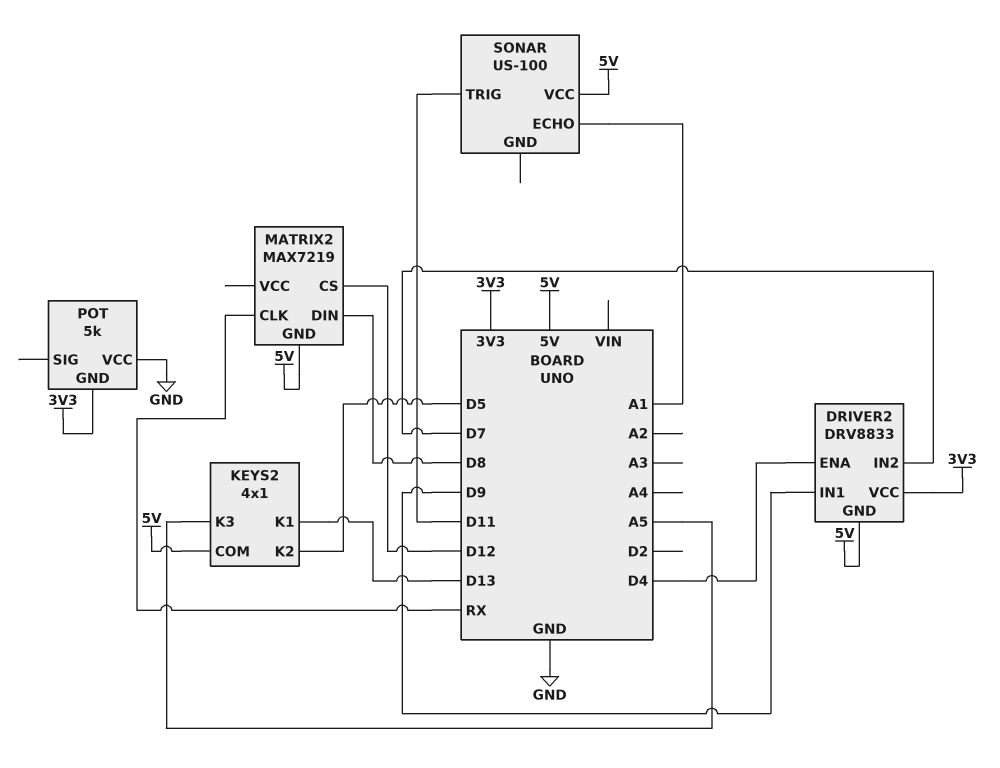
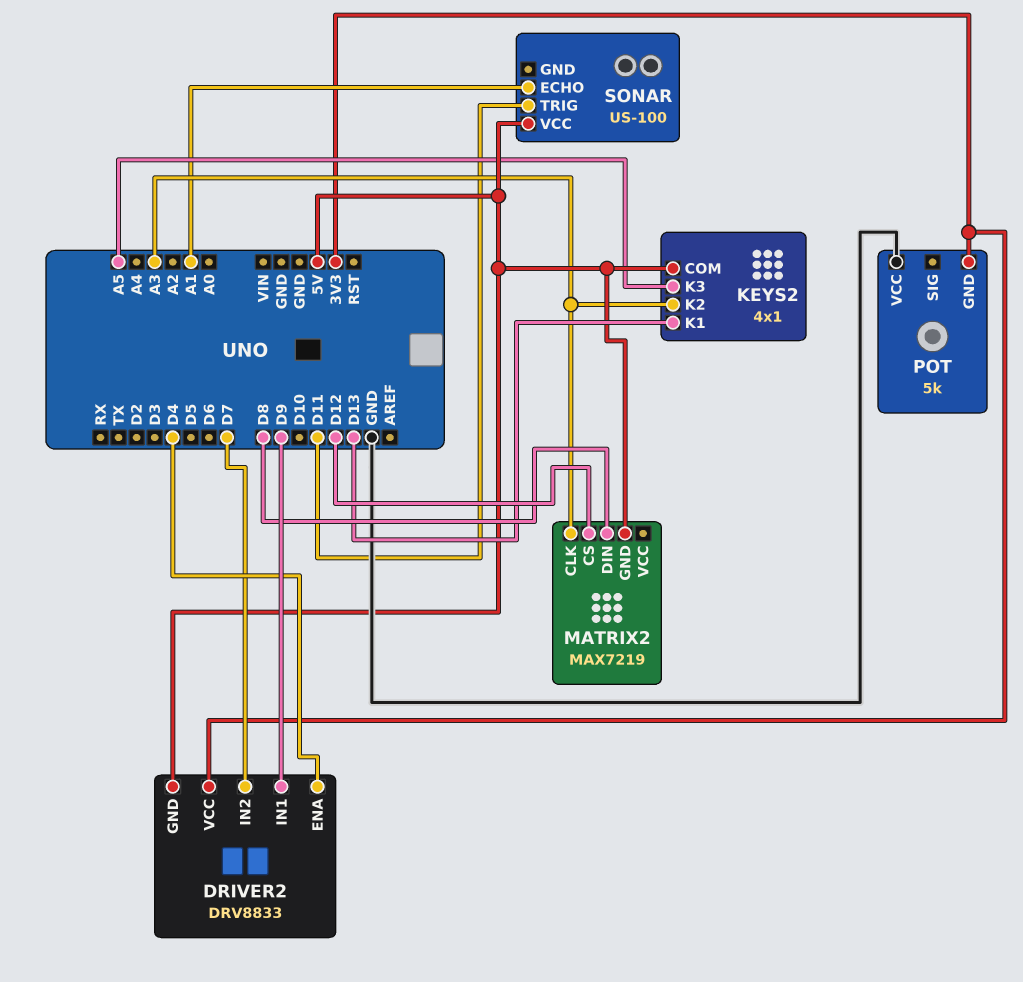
KEYS2 pin K2: D5 -> A3
MATRIX2 pin CLK: RX -> A3

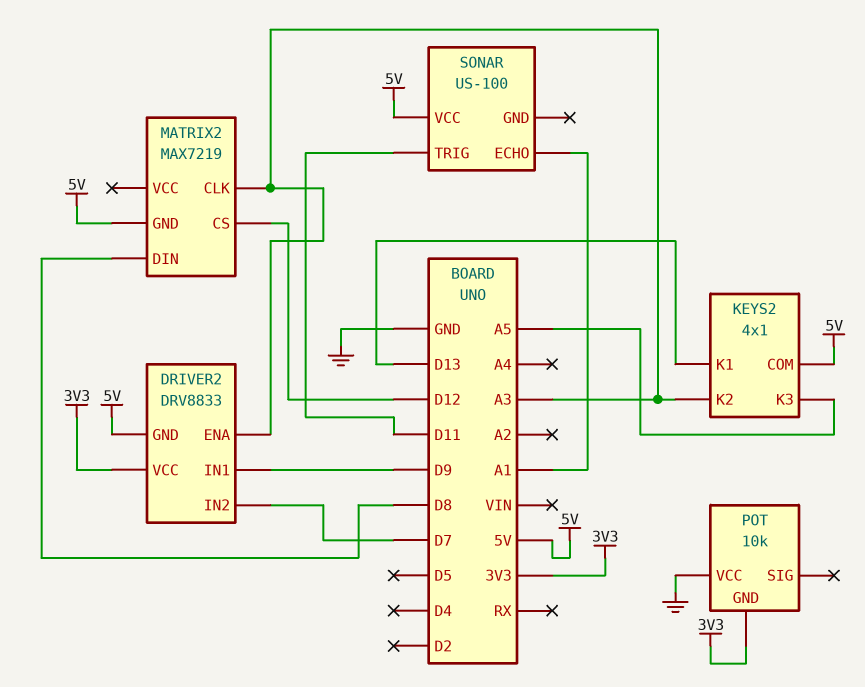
DRIVER2 pin ENA: D4 -> A3
POT: 5k -> 10k

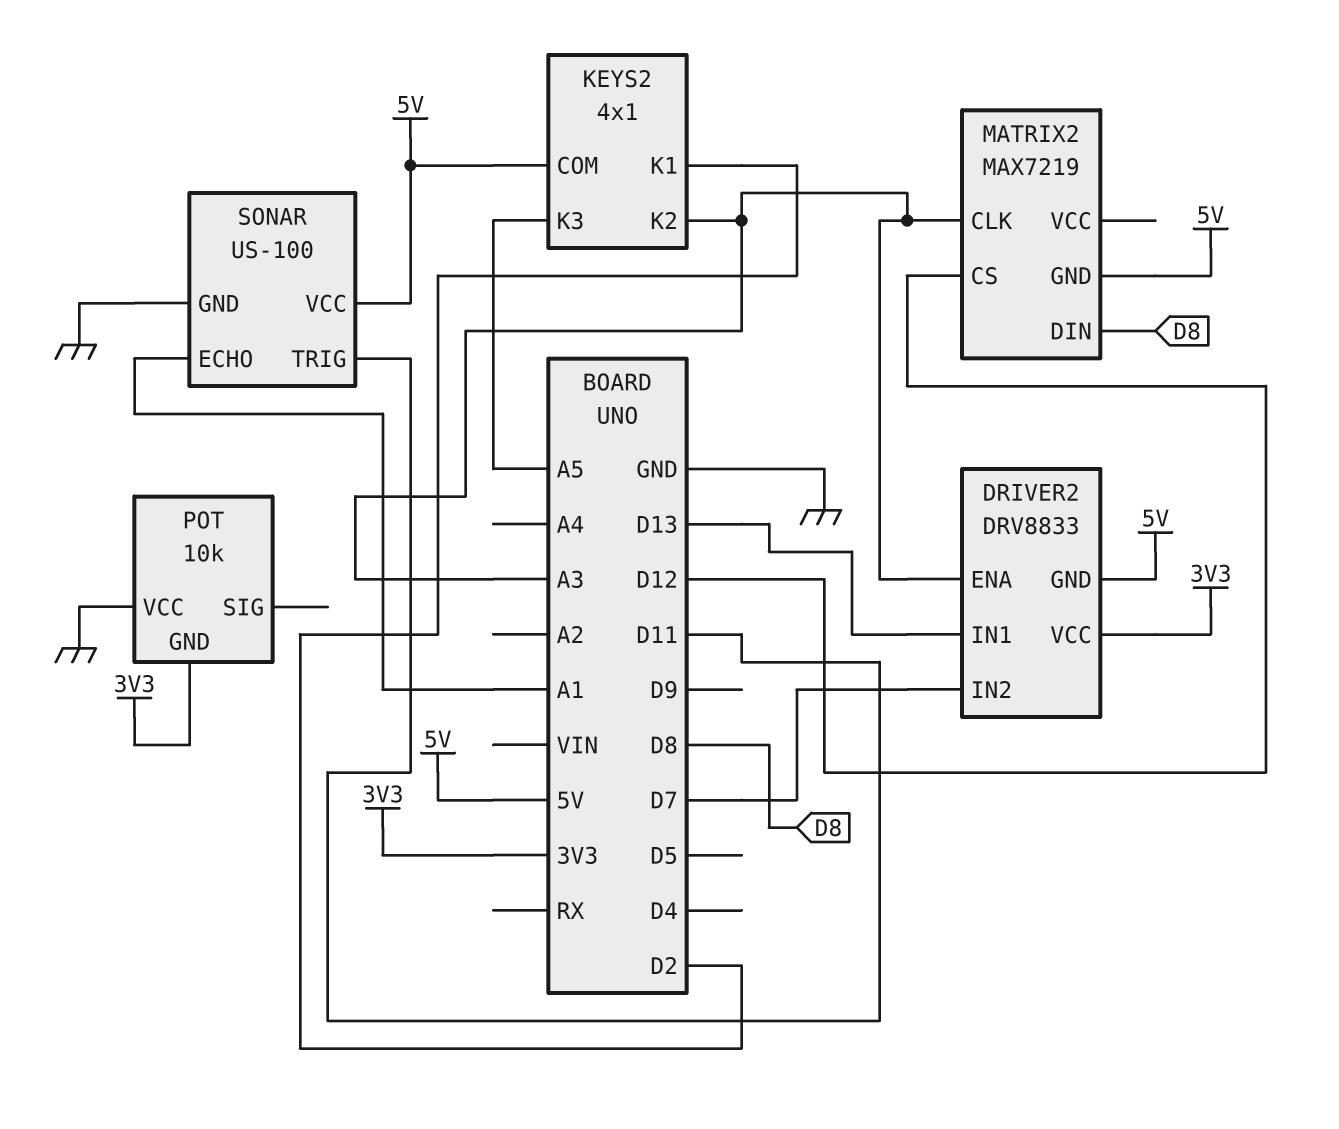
DRIVER2 pin IN1: D9 -> D13
KEYS2 pin K1: D13 -> D2
SONAR pin GND: none -> GND

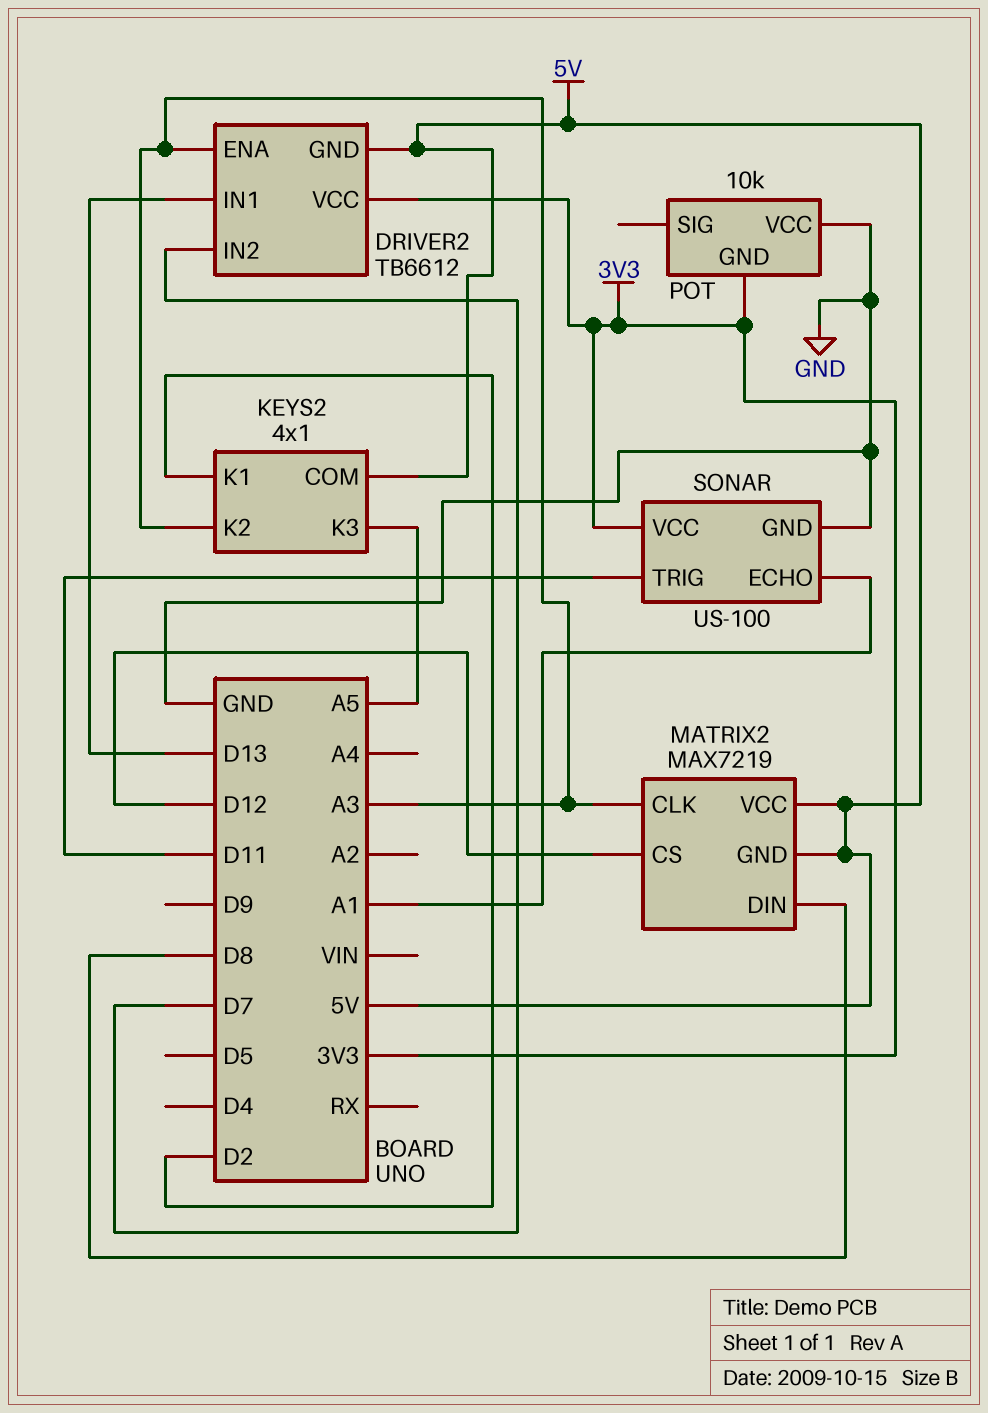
DRIVER2: DRV8833 -> TB6612
MATRIX2 pin VCC: none -> 5V
SONAR pin VCC: 5V -> 3V3

